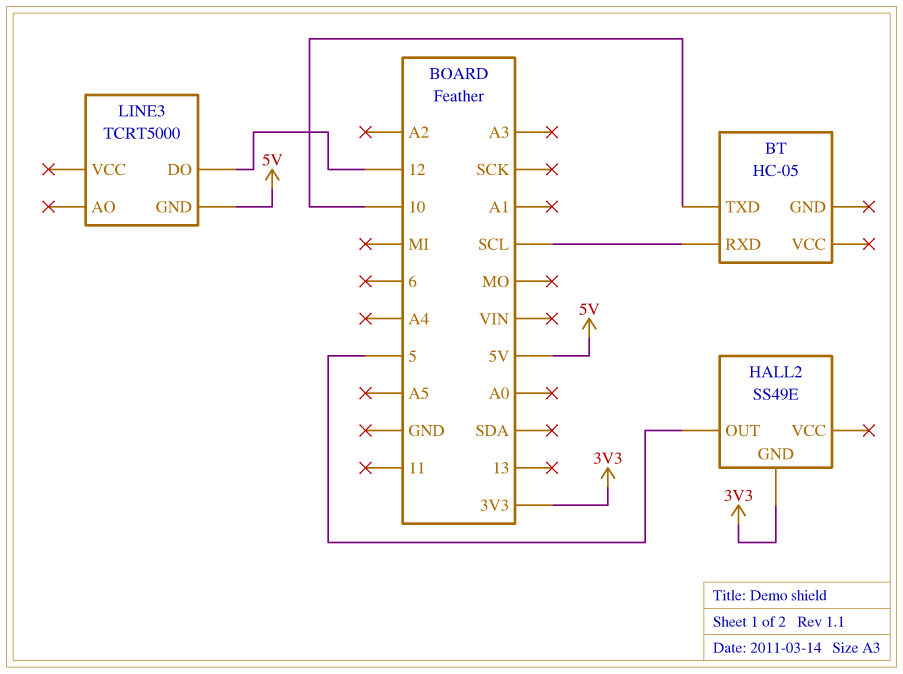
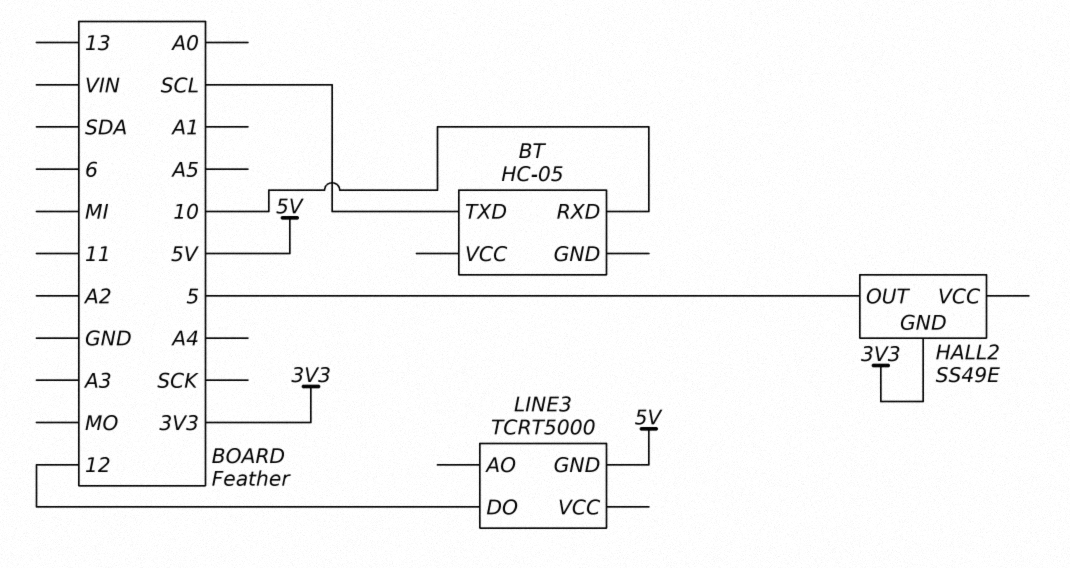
BT pin RXD: SCL -> 10
BT pin TXD: 10 -> SCL

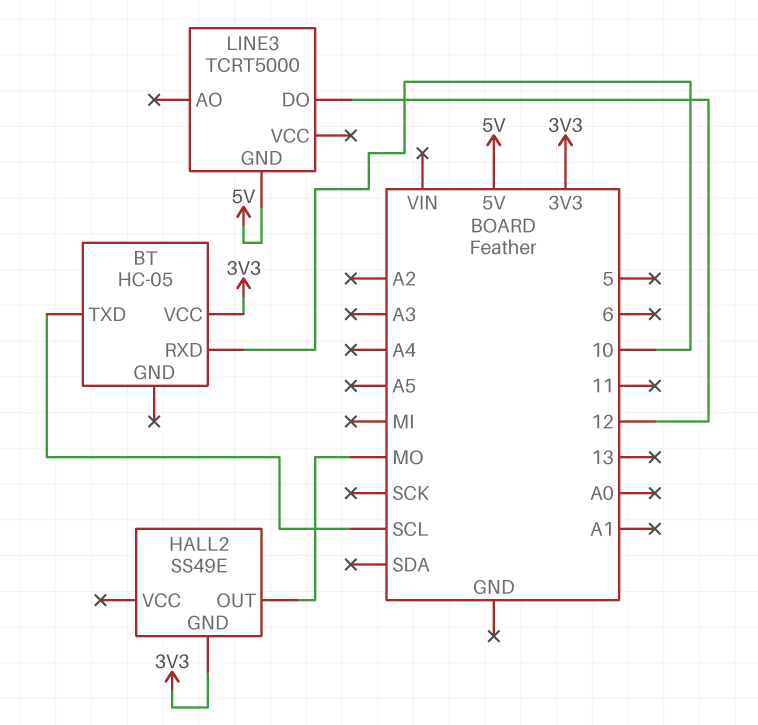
BT pin VCC: none -> 3V3
HALL2 pin OUT: 5 -> MO

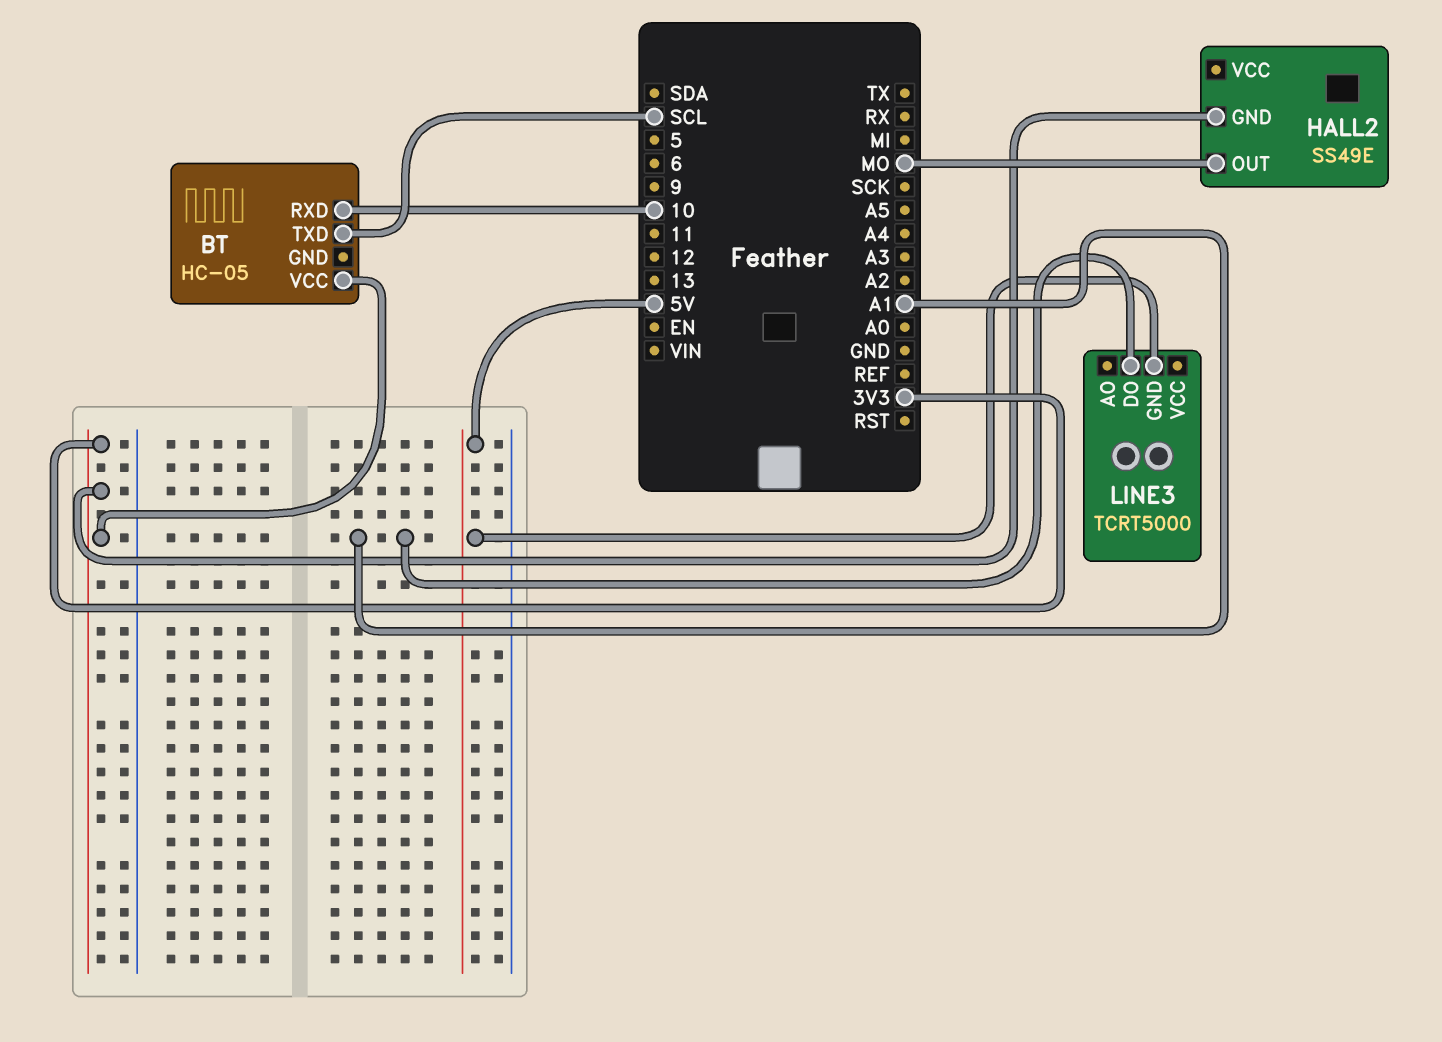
LINE3 pin DO: 12 -> A1

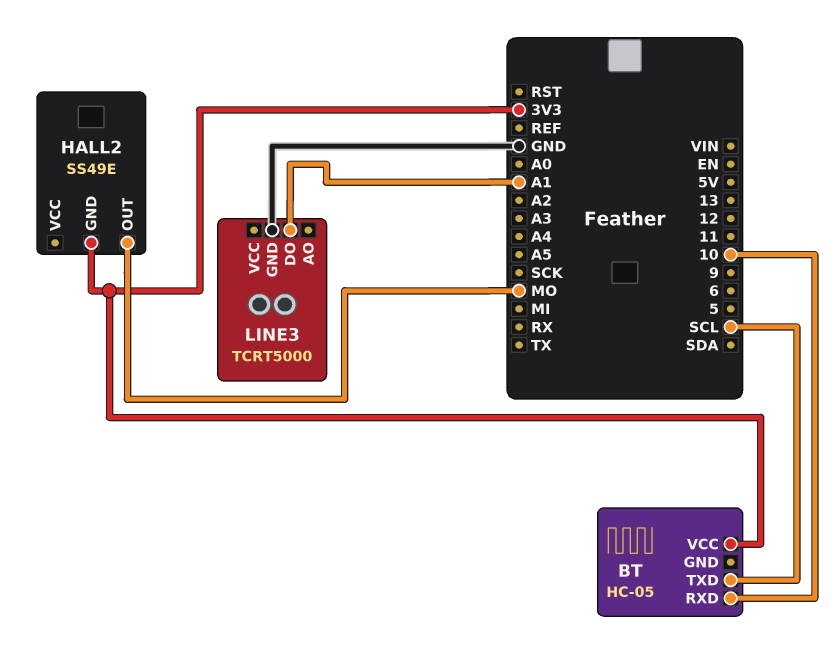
LINE3 pin GND: 5V -> GND

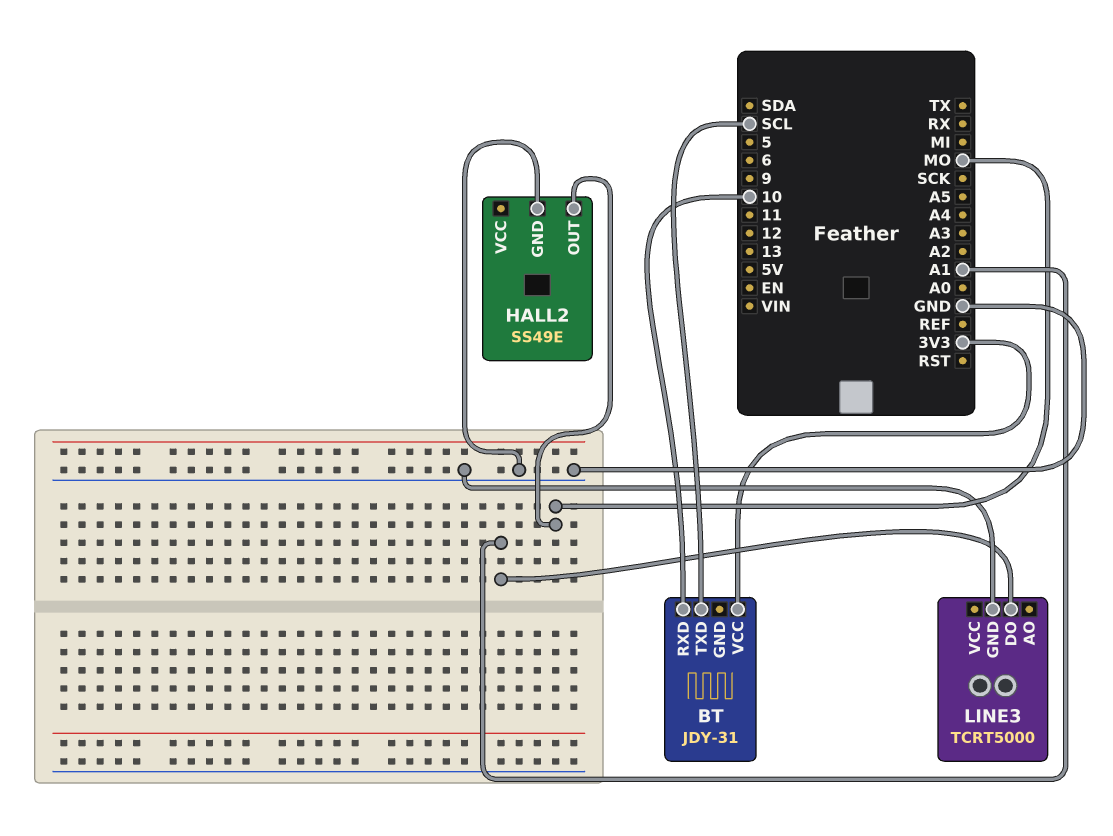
BT: HC-05 -> JDY-31
HALL2 pin GND: 3V3 -> GND

